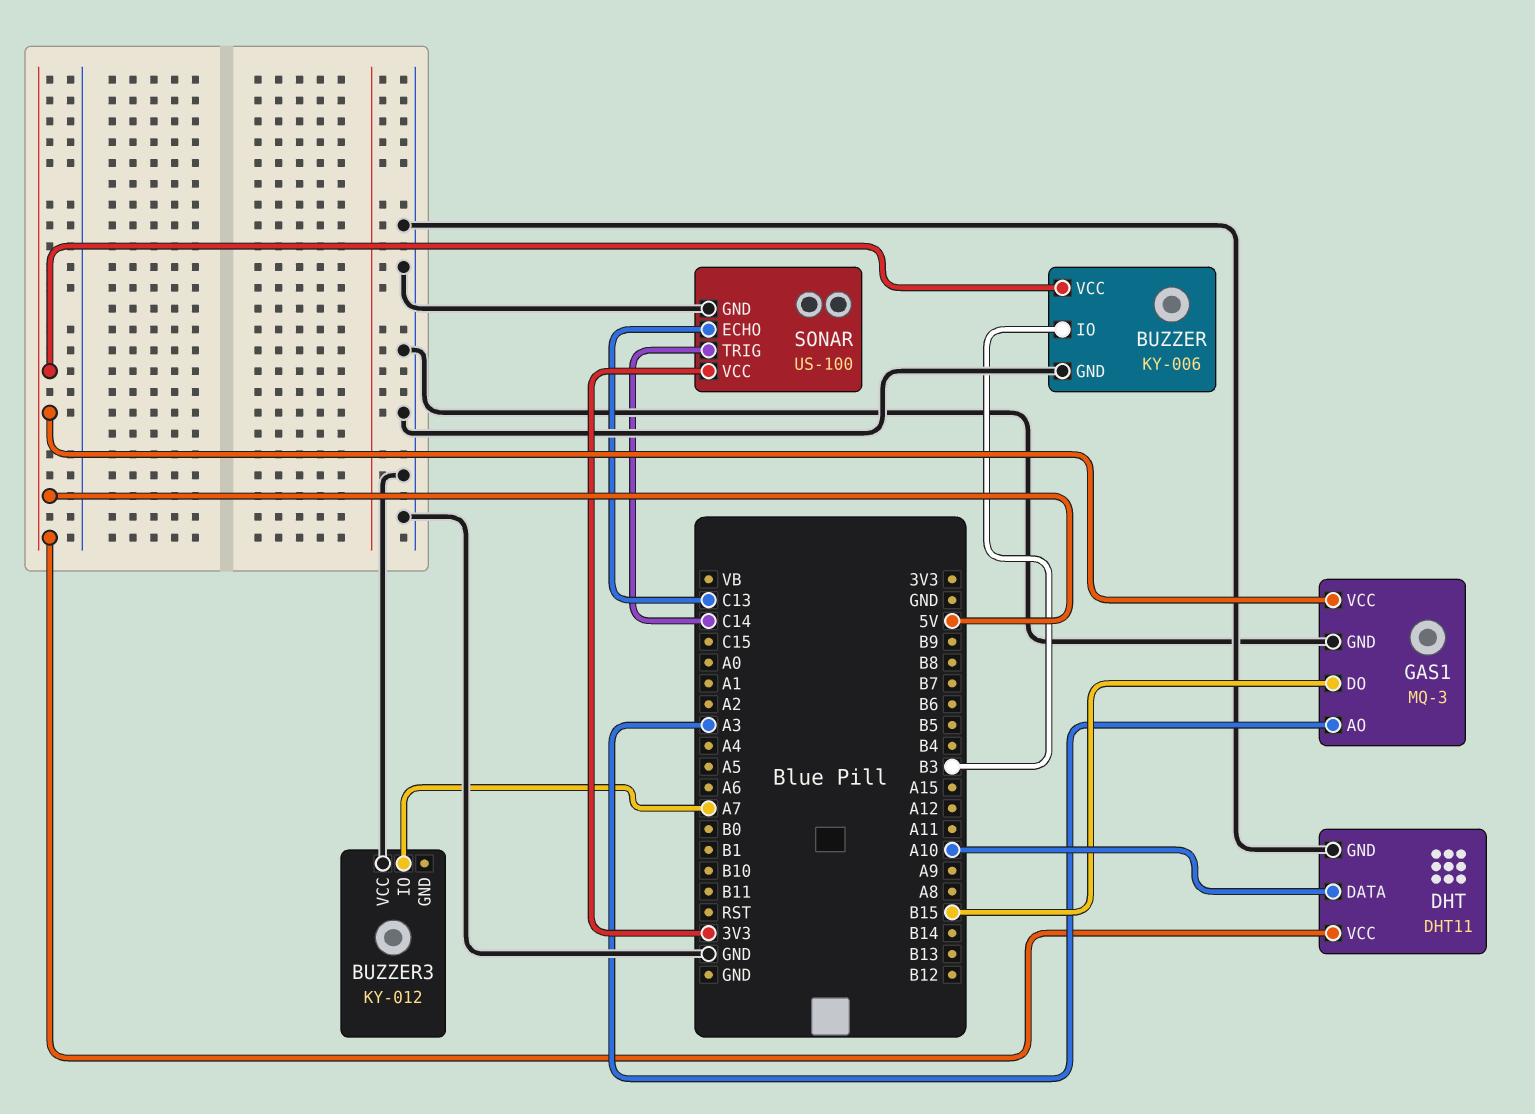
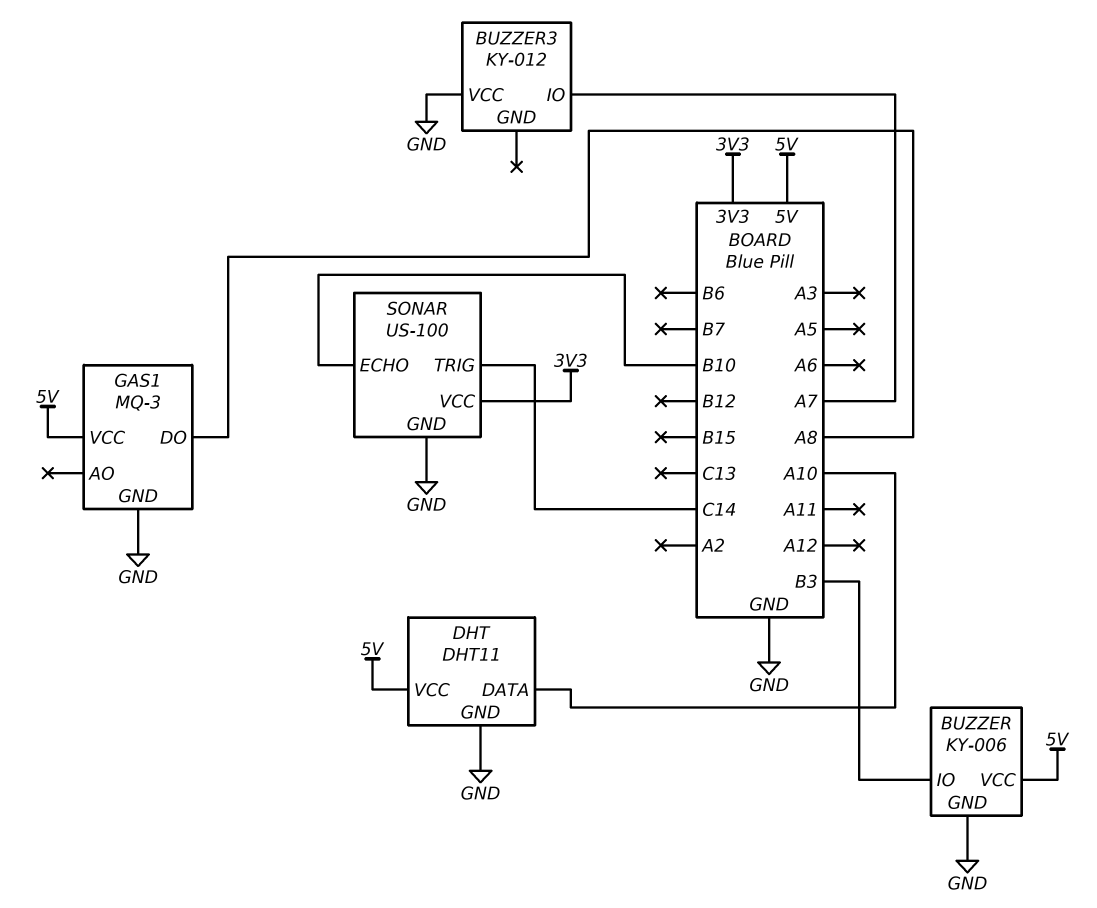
GAS1 pin AO: A3 -> none
GAS1 pin DO: B15 -> A8
SONAR pin ECHO: C13 -> B10

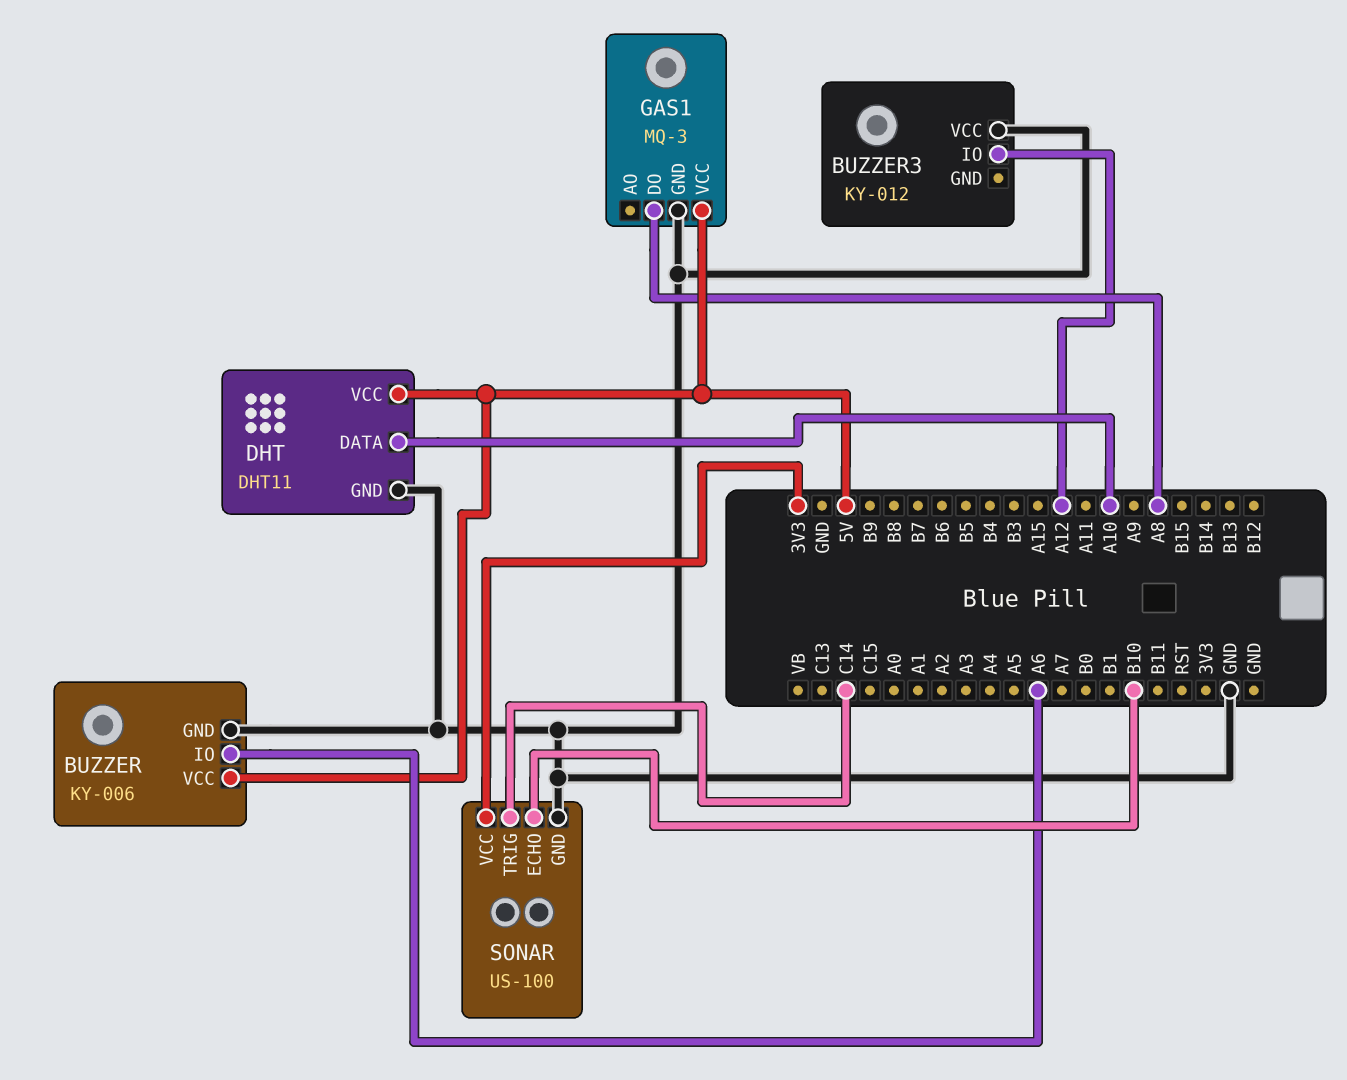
BUZZER pin IO: B3 -> A6
BUZZER3 pin IO: A7 -> A12

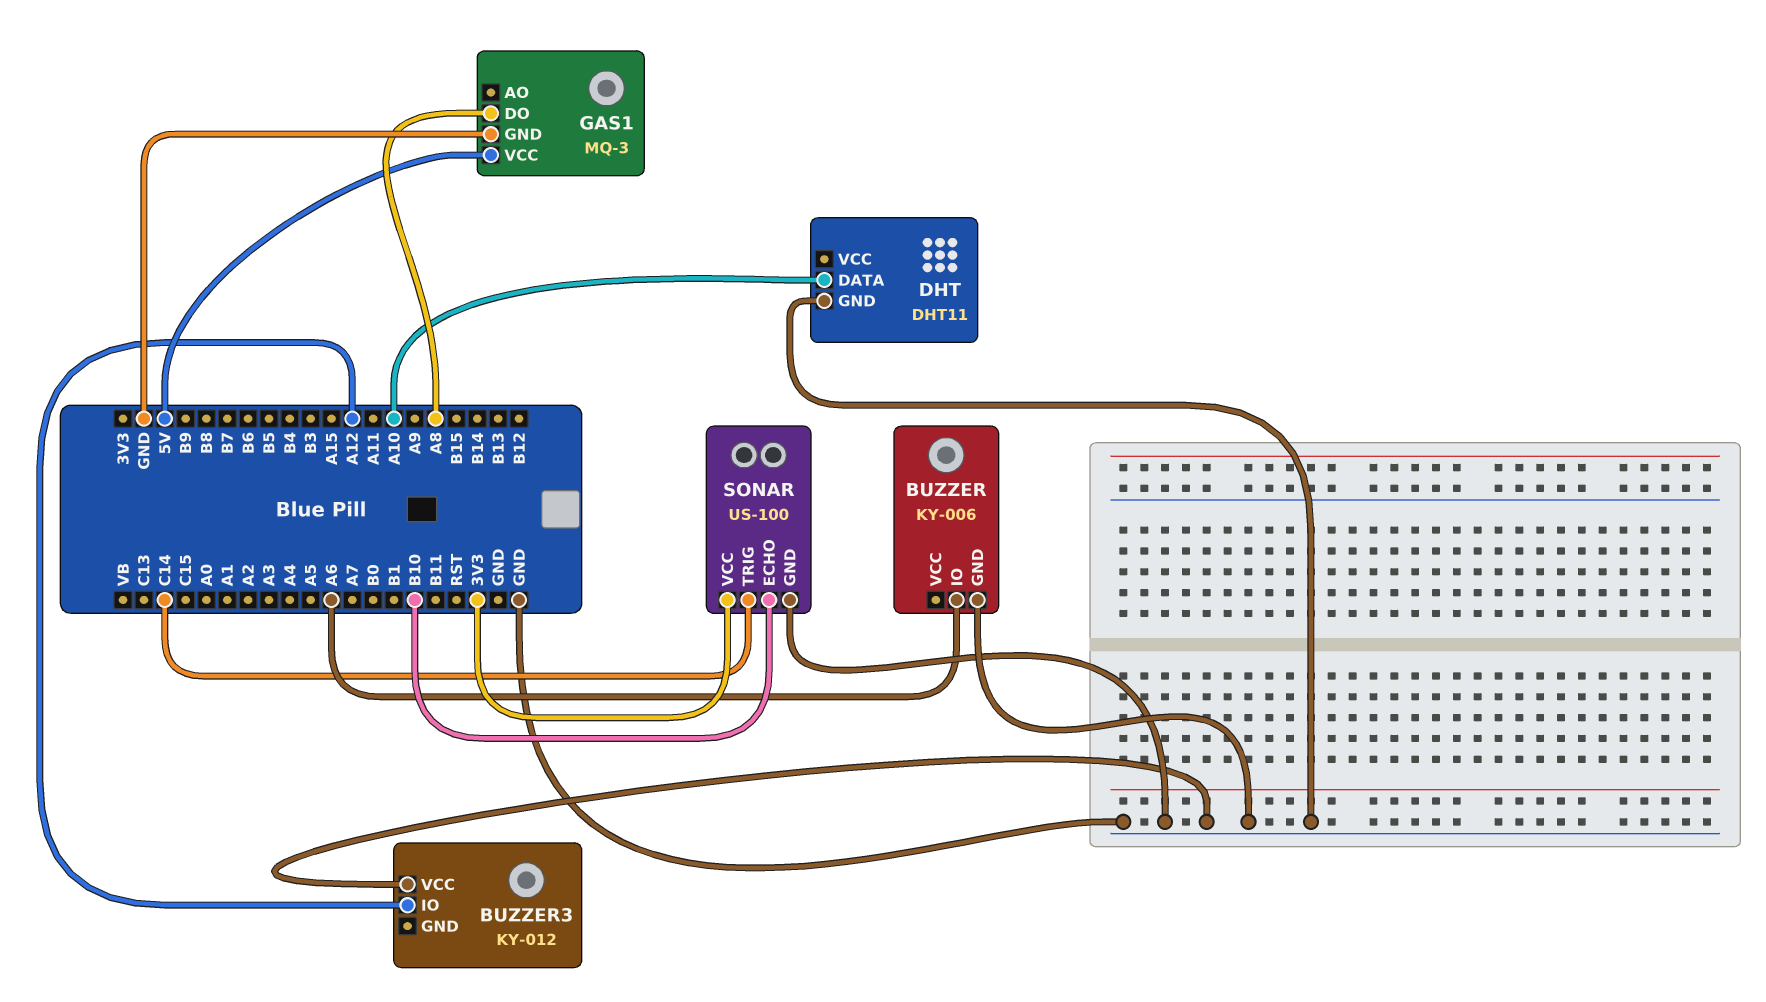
BUZZER pin VCC: 5V -> none
DHT pin VCC: 5V -> none

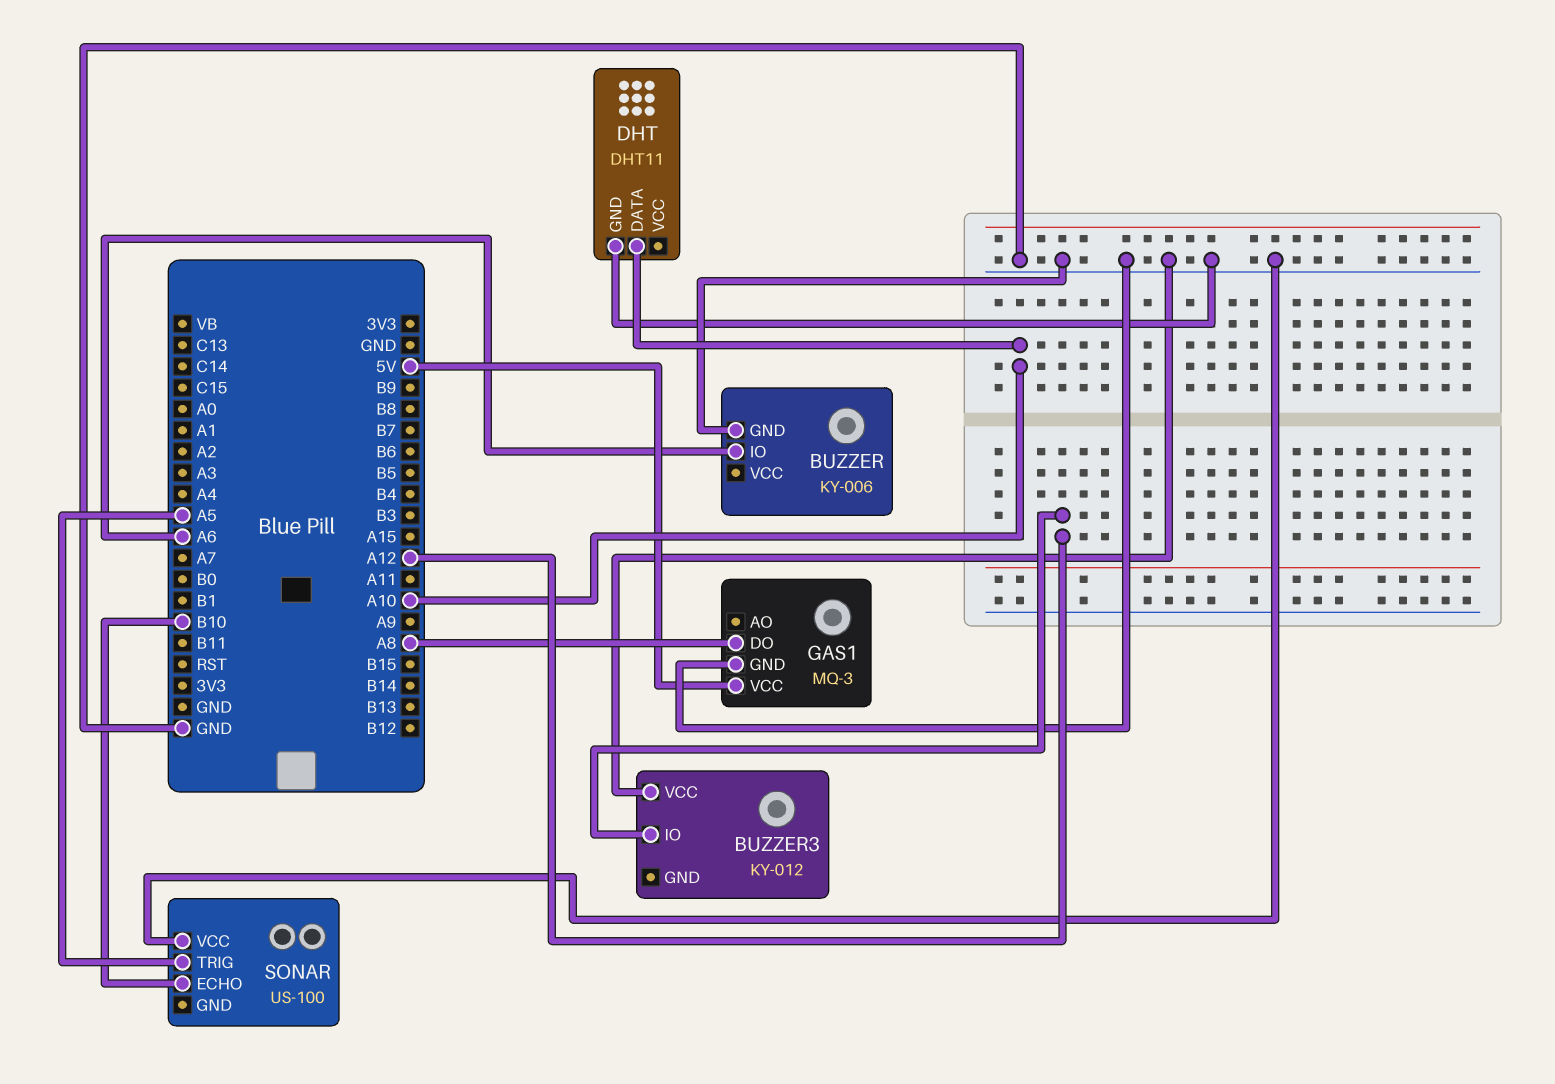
SONAR pin GND: GND -> none
SONAR pin TRIG: C14 -> A5
SONAR pin VCC: 3V3 -> GND

